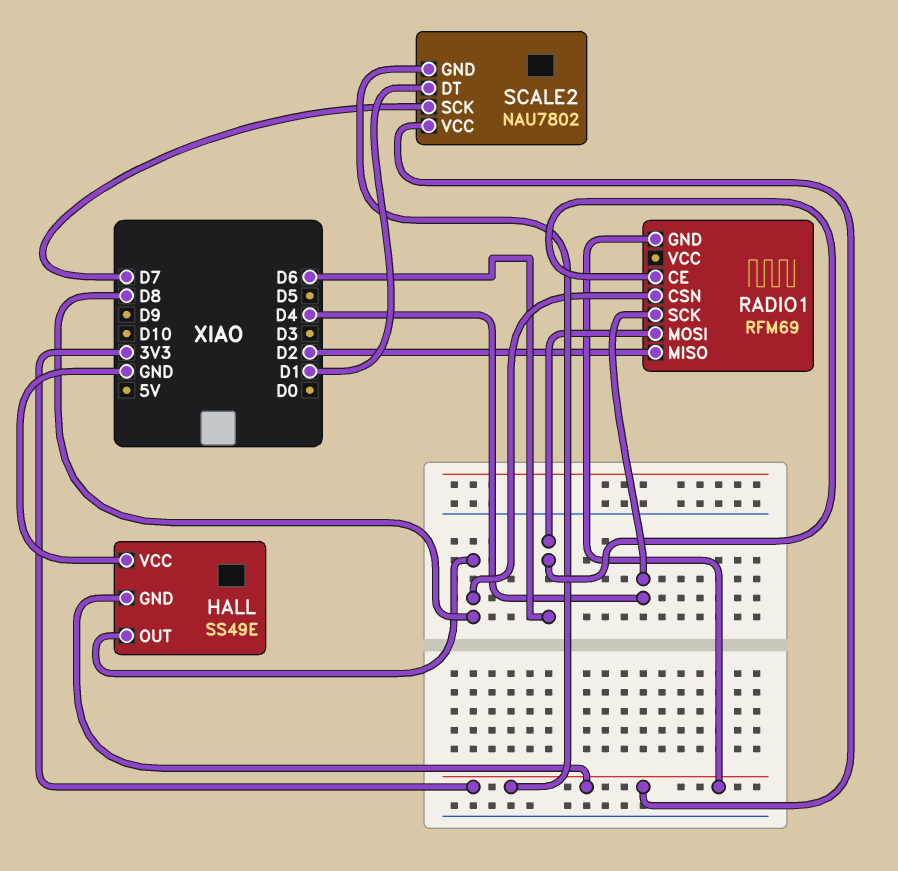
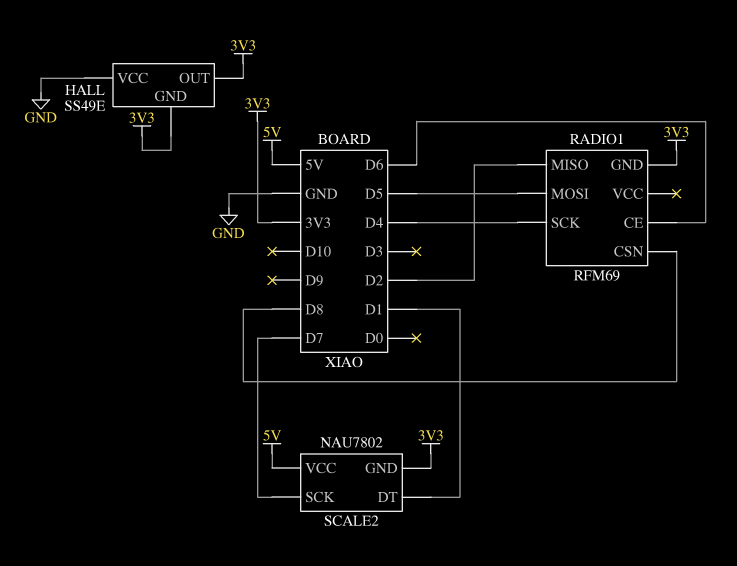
HALL pin OUT: D8 -> 3V3
RADIO1 pin MOSI: D6 -> D5
SCALE2 pin VCC: 3V3 -> 5V

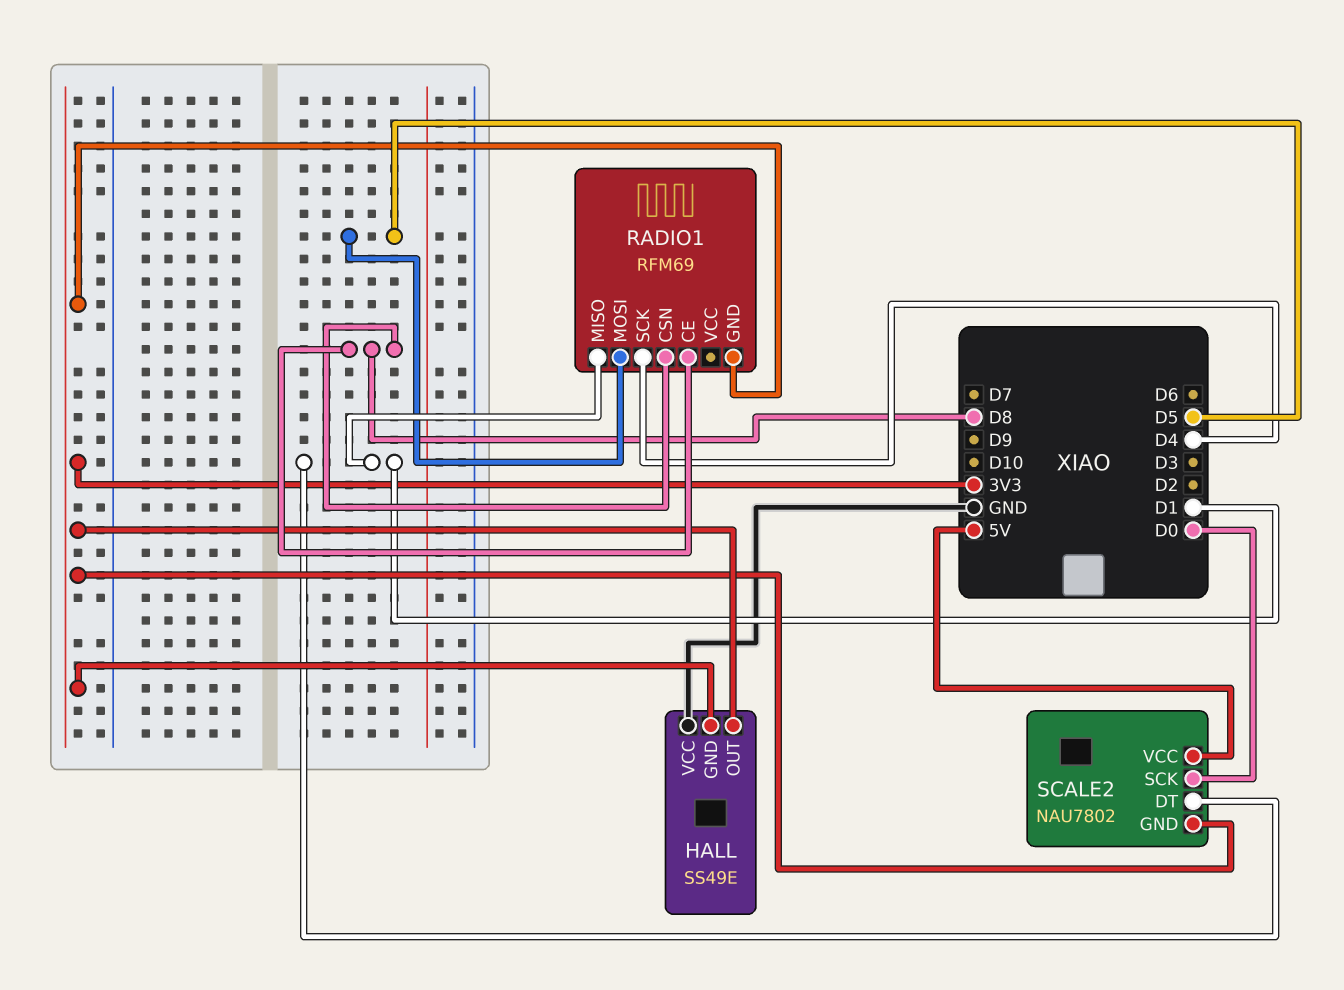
RADIO1 pin CE: D6 -> D8
RADIO1 pin MISO: D2 -> D1
SCALE2 pin SCK: D7 -> D0

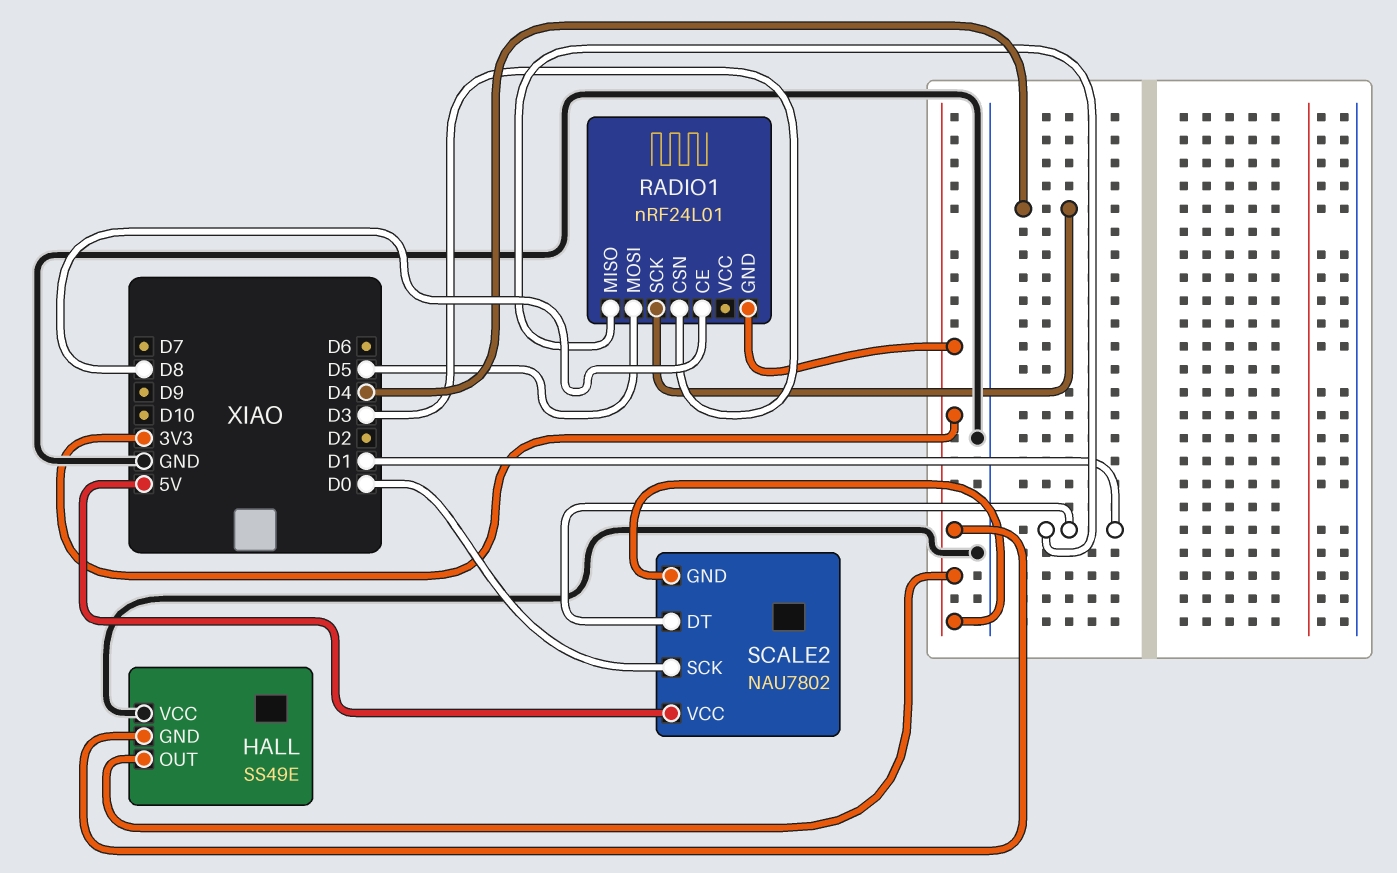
RADIO1: RFM69 -> nRF24L01
RADIO1 pin CSN: D8 -> D3

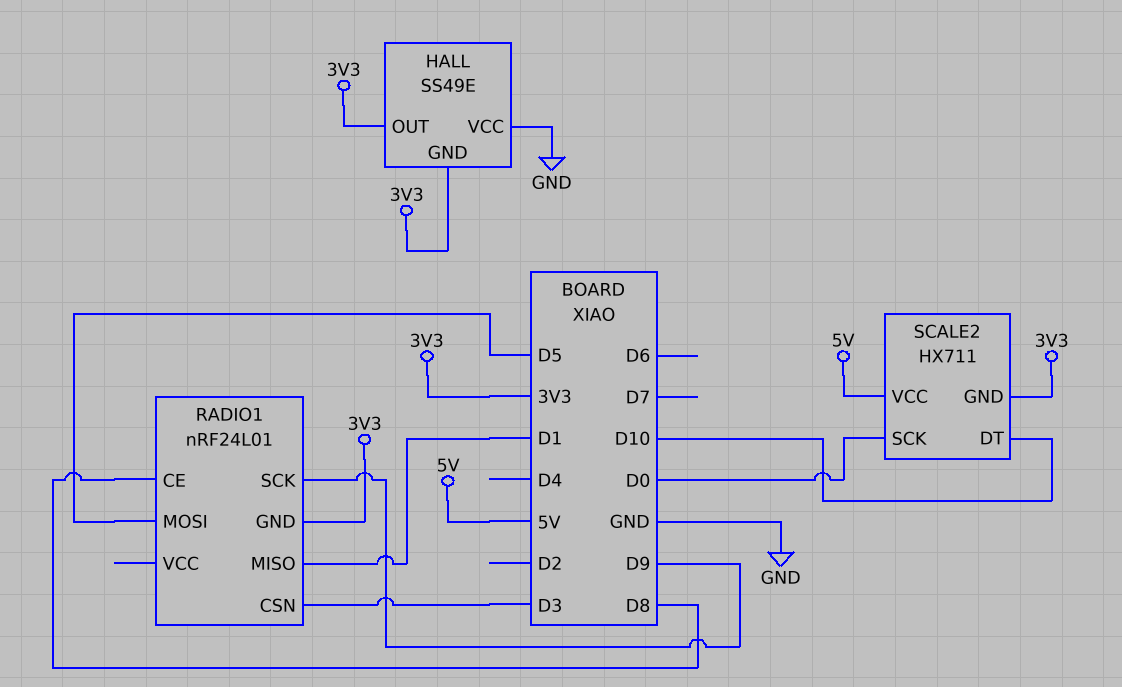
RADIO1 pin SCK: D4 -> D9
SCALE2: NAU7802 -> HX711
SCALE2 pin DT: D1 -> D10

